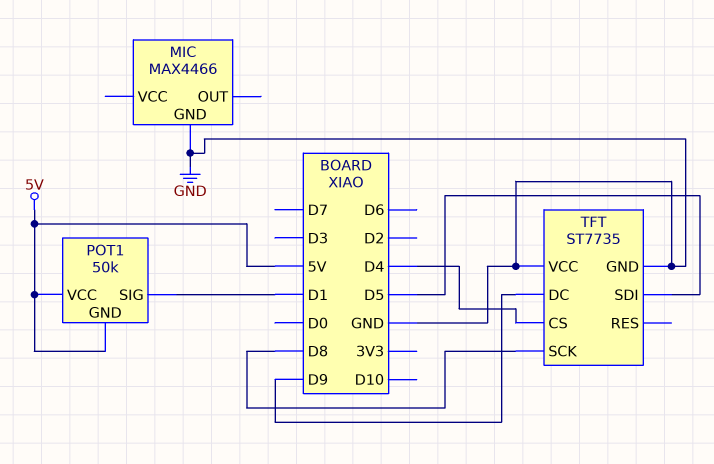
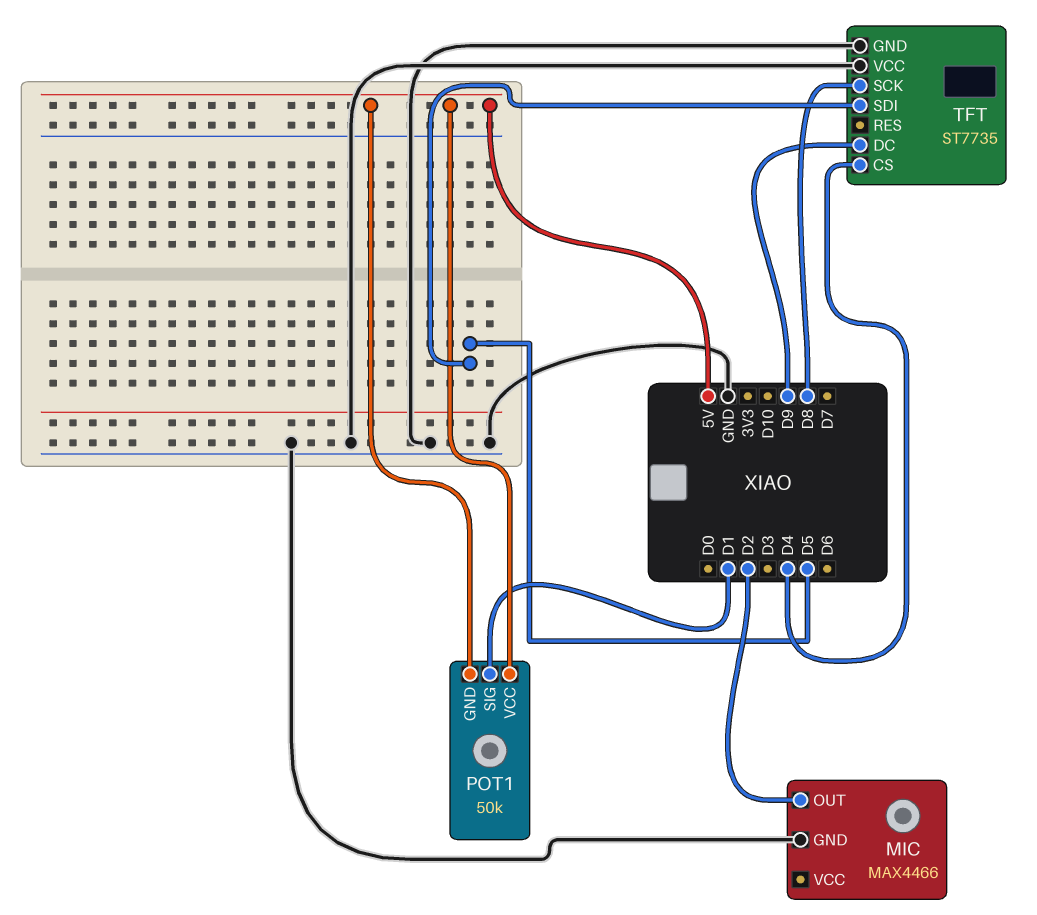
MIC pin OUT: none -> D2

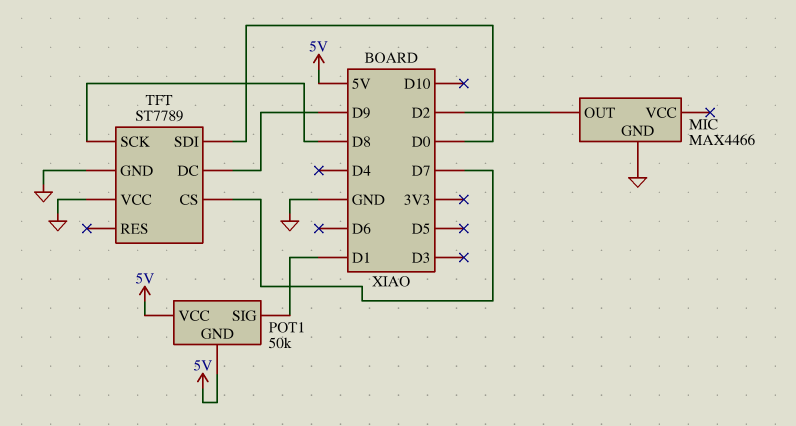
TFT: ST7735 -> ST7789
TFT pin CS: D4 -> D7
TFT pin SDI: D5 -> D0

